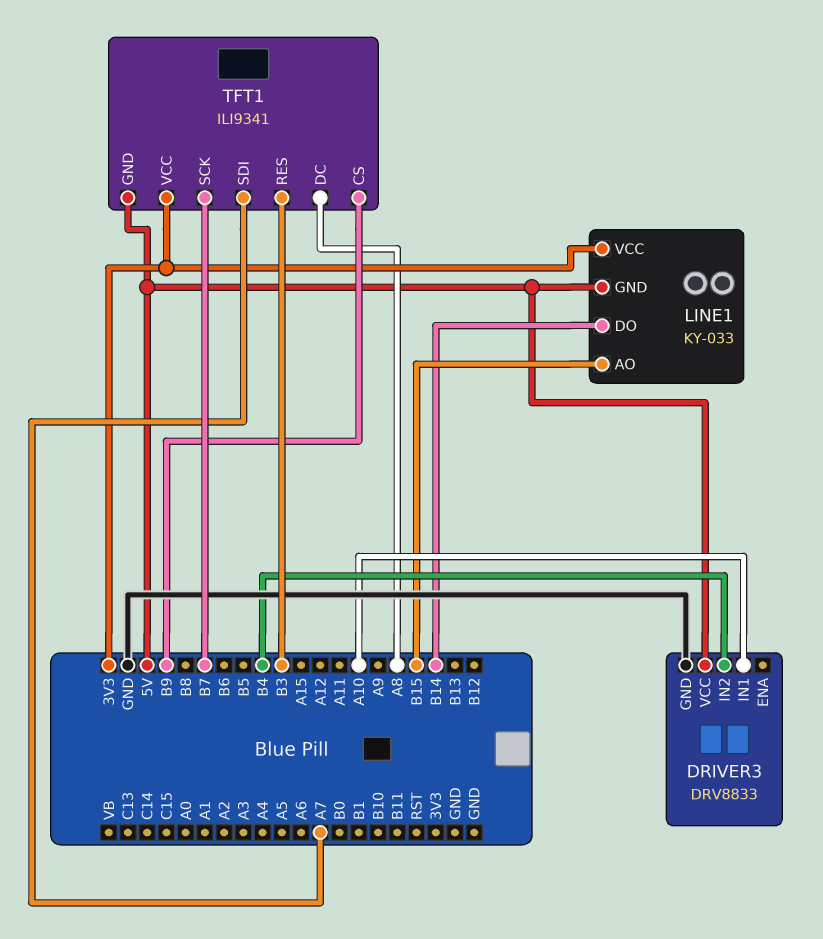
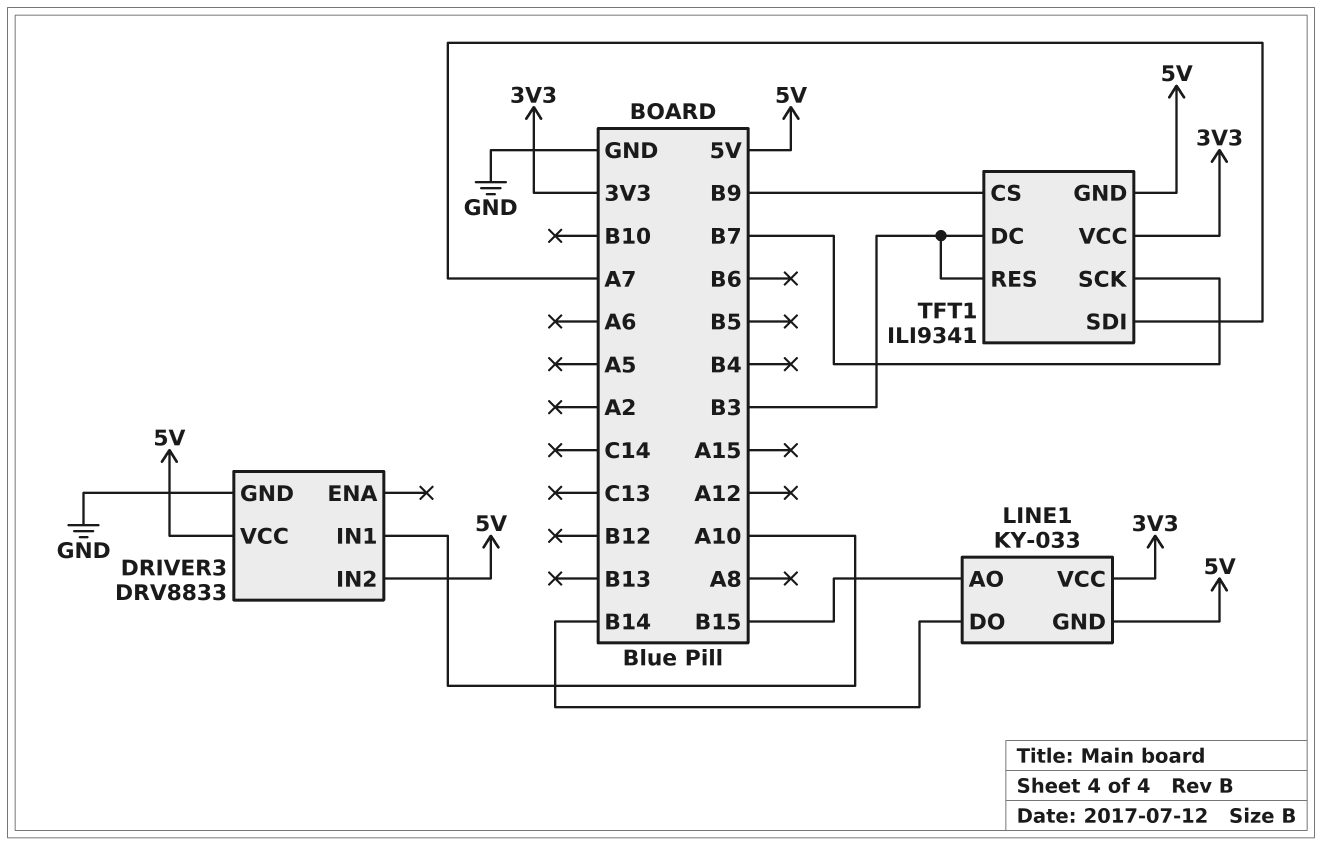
DRIVER3 pin IN2: B4 -> 5V
TFT1 pin DC: A8 -> B3

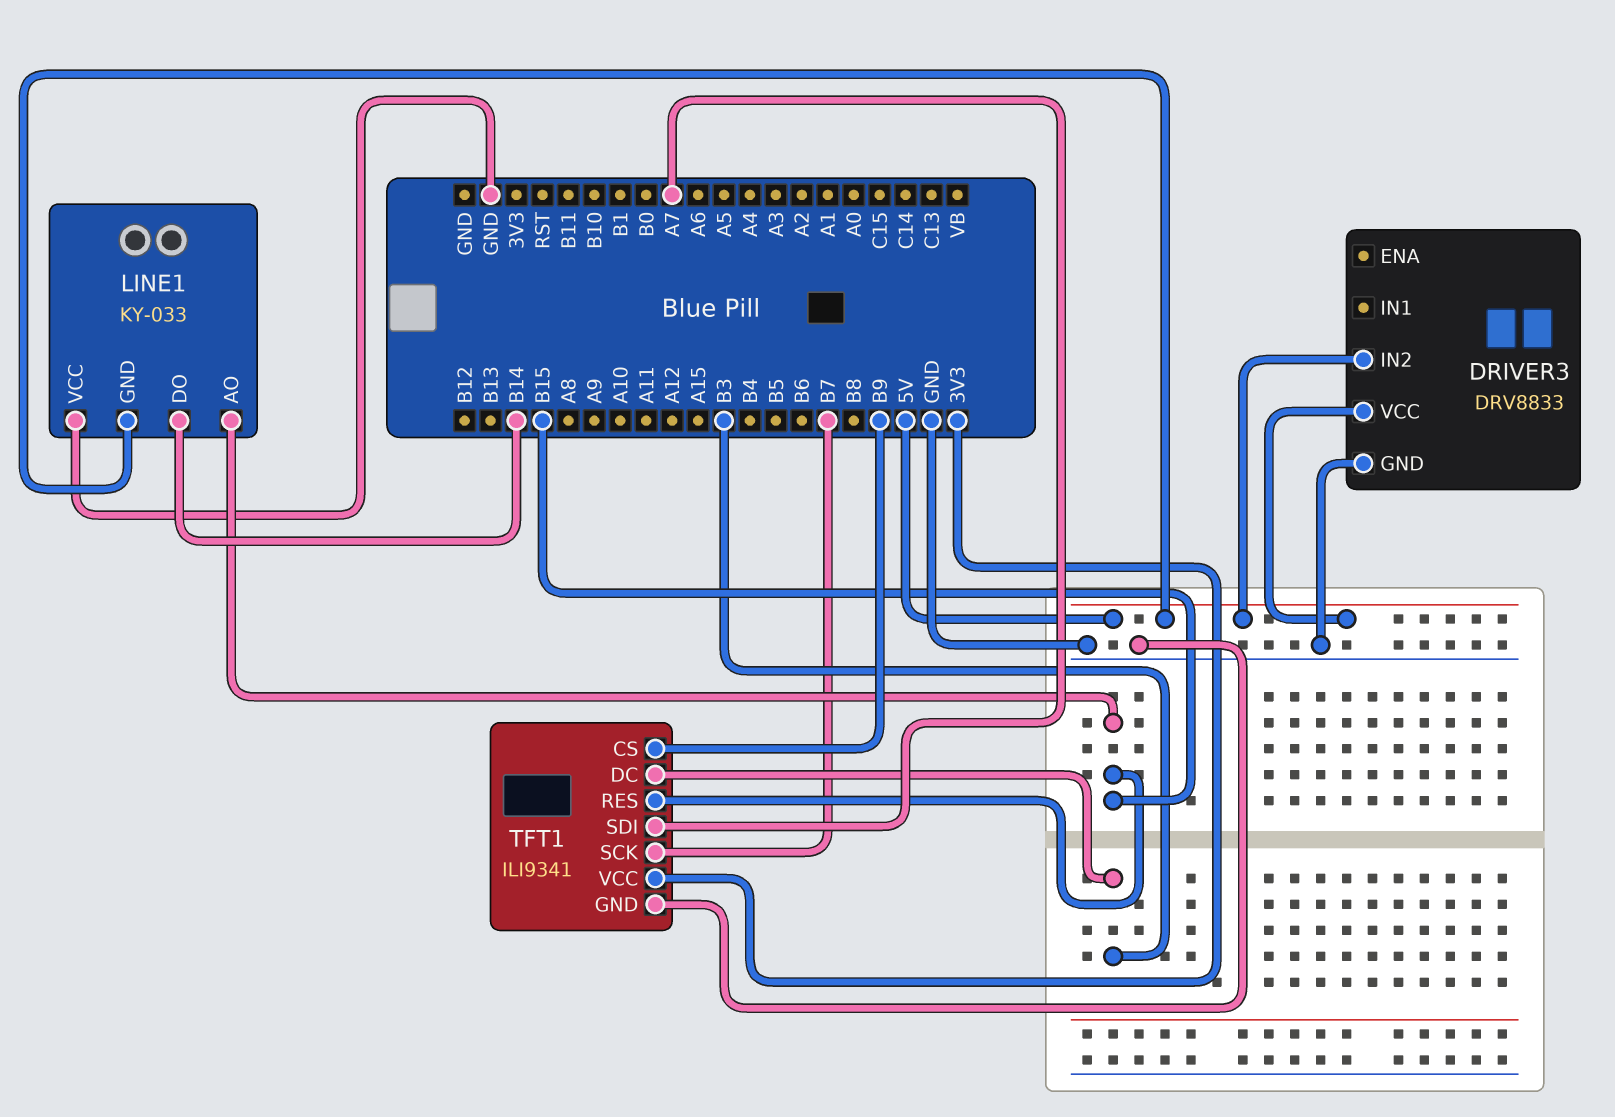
DRIVER3 pin IN1: A10 -> none
LINE1 pin VCC: 3V3 -> GND
TFT1 pin GND: 5V -> GND
TFT1 pin RES: B3 -> B15

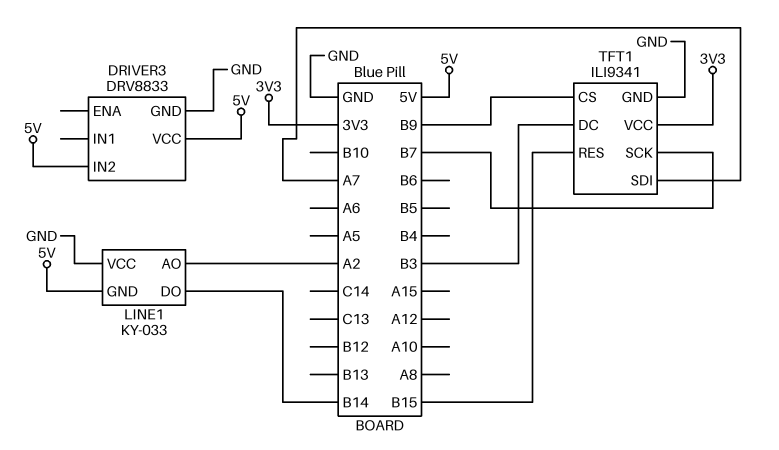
LINE1 pin AO: B15 -> A2

